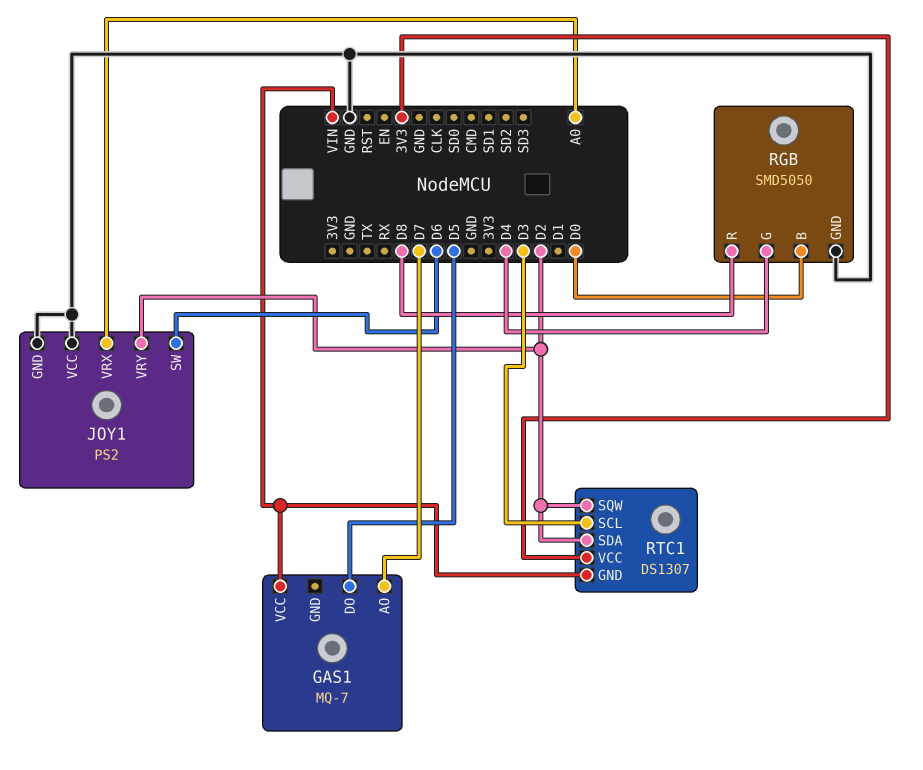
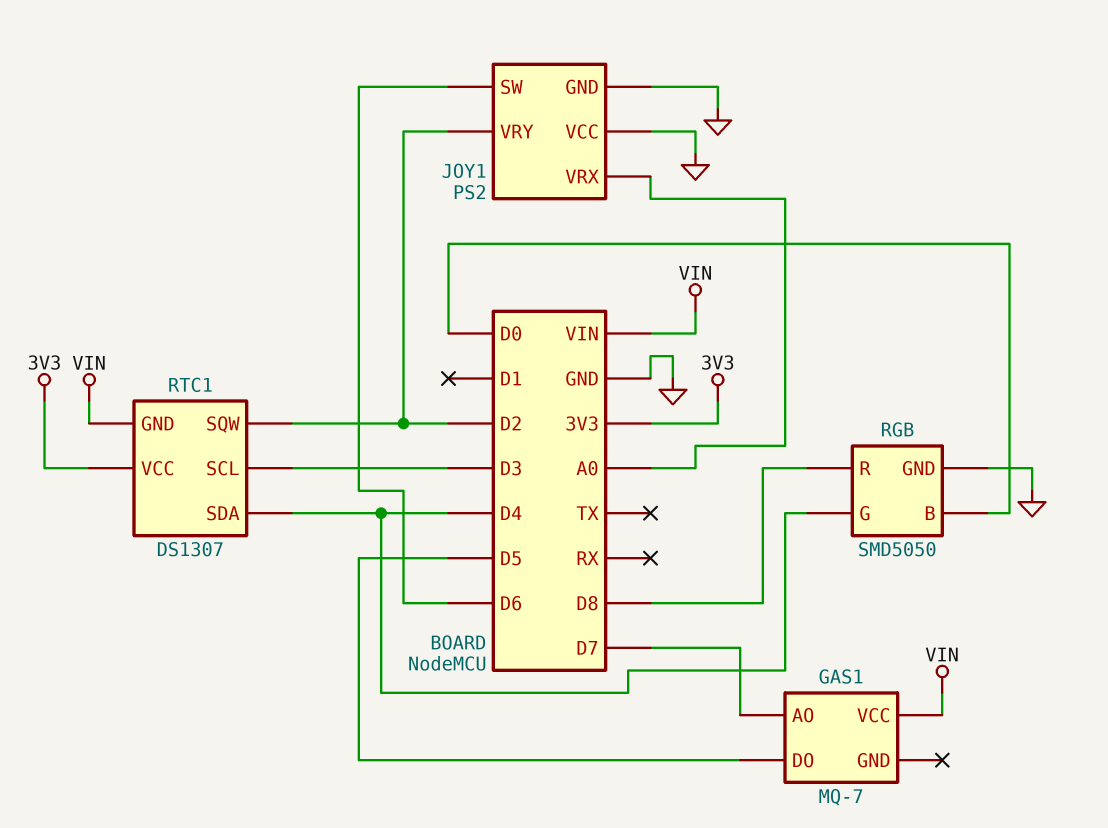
RTC1 pin SDA: D2 -> D4

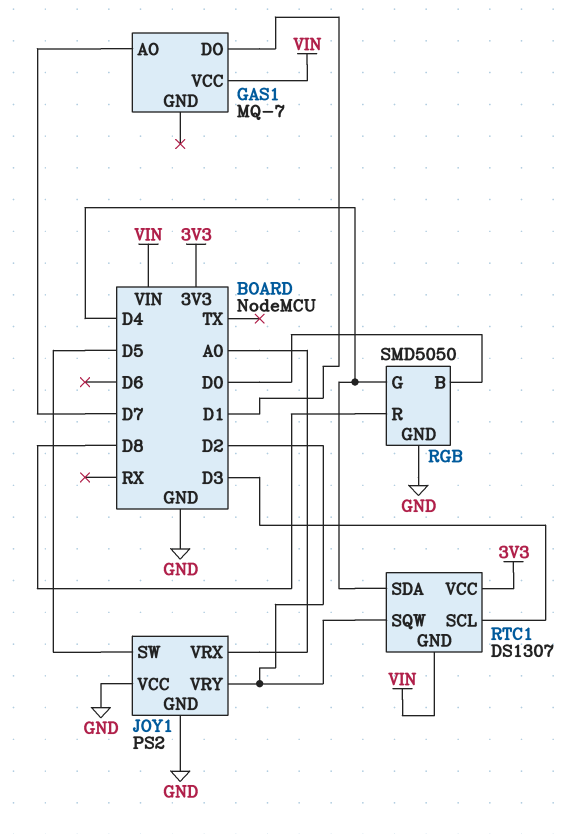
GAS1 pin DO: D5 -> D1
JOY1 pin SW: D6 -> D5

